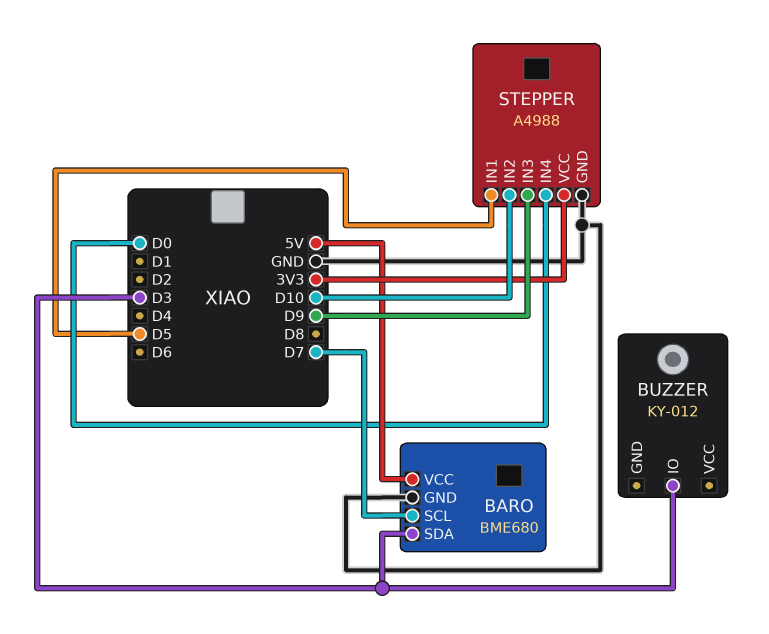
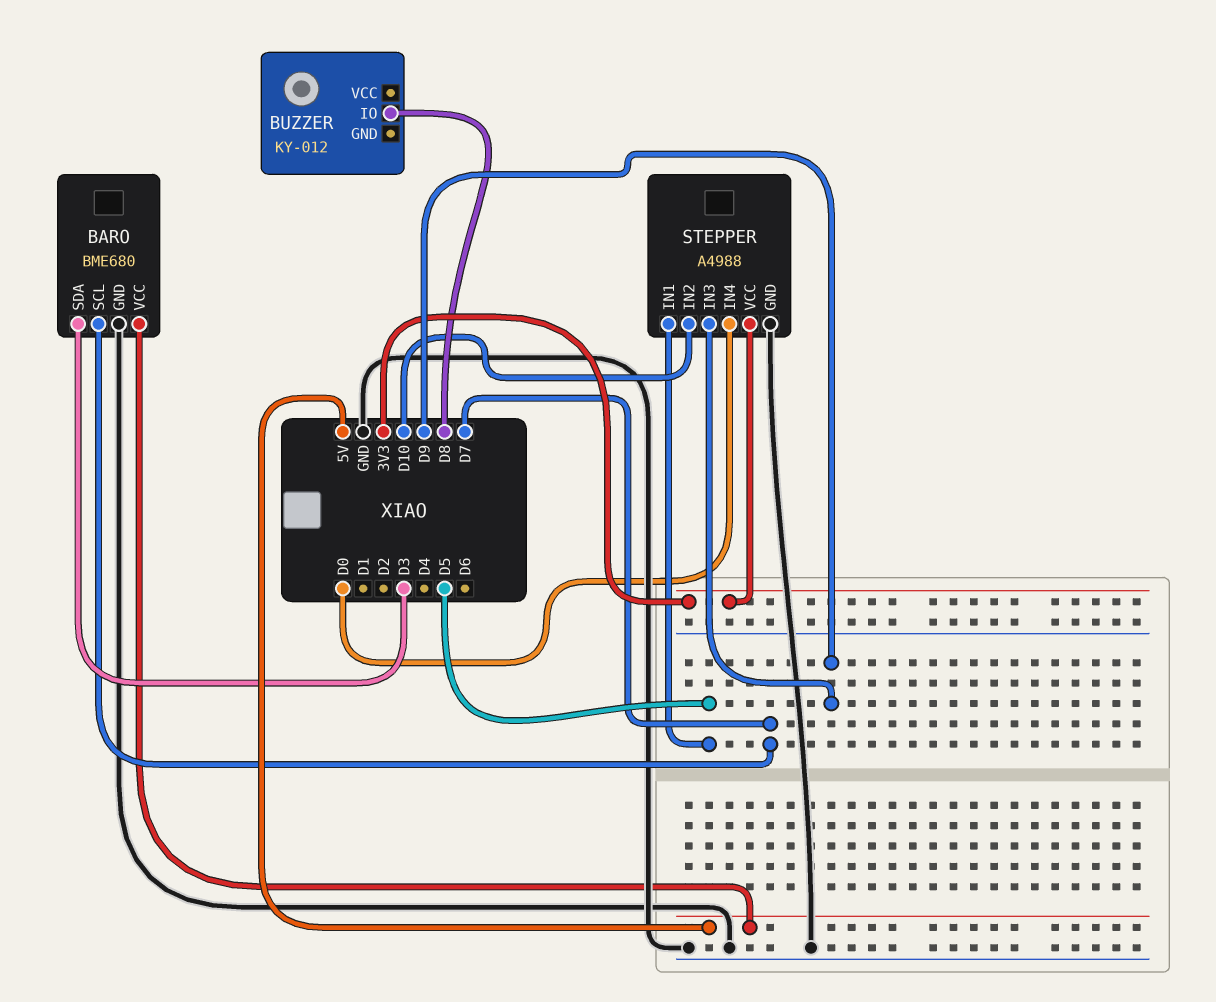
BUZZER pin IO: D3 -> D8

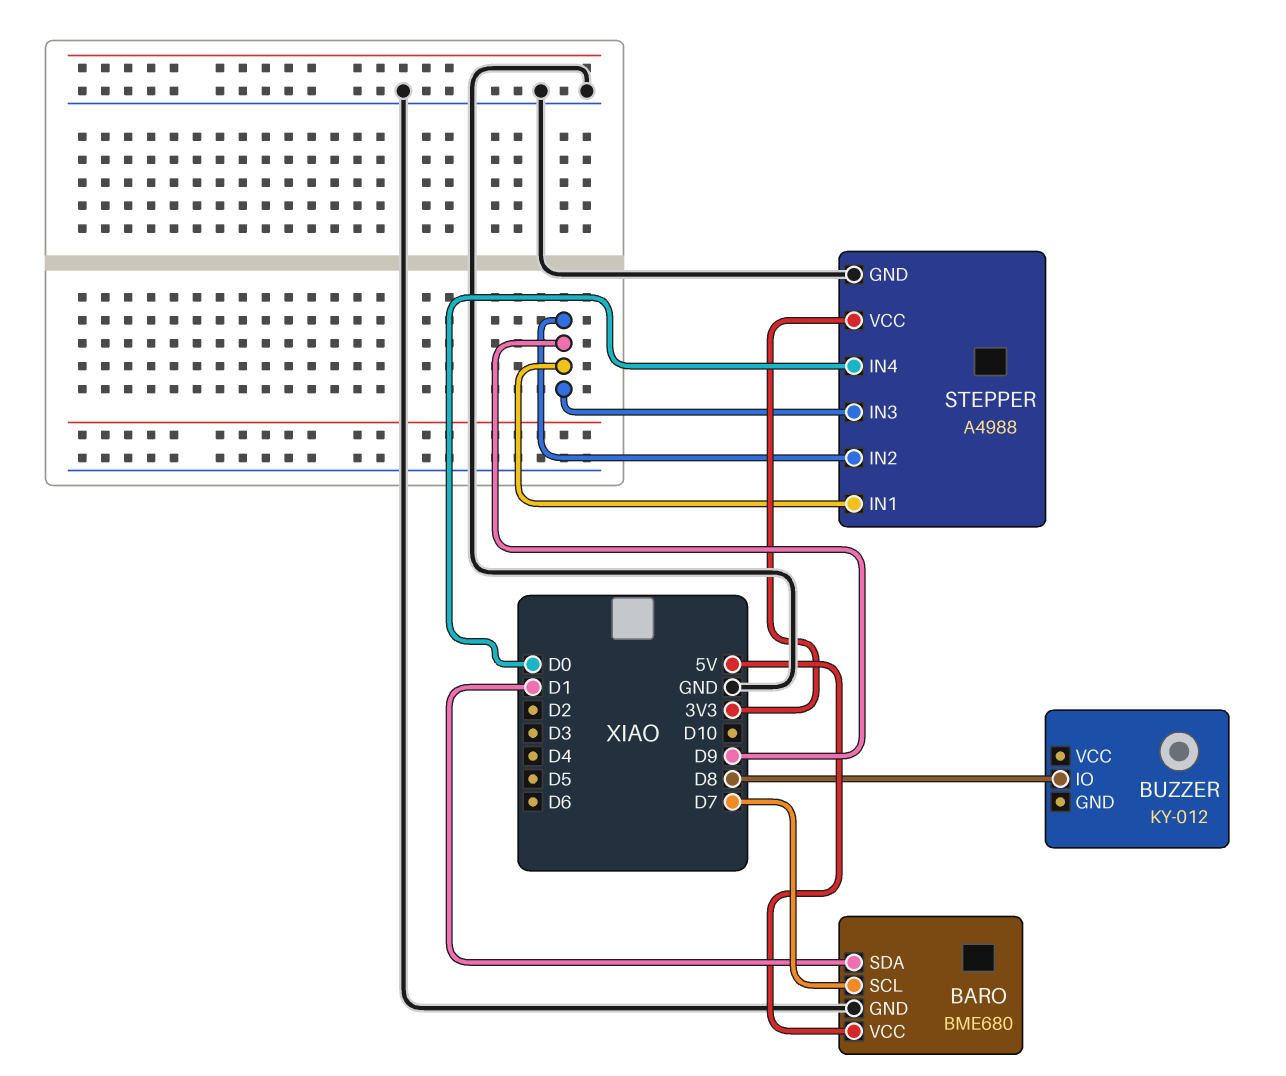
BARO pin SDA: D3 -> D1
STEPPER pin IN1: D5 -> D9
STEPPER pin IN2: D10 -> D9

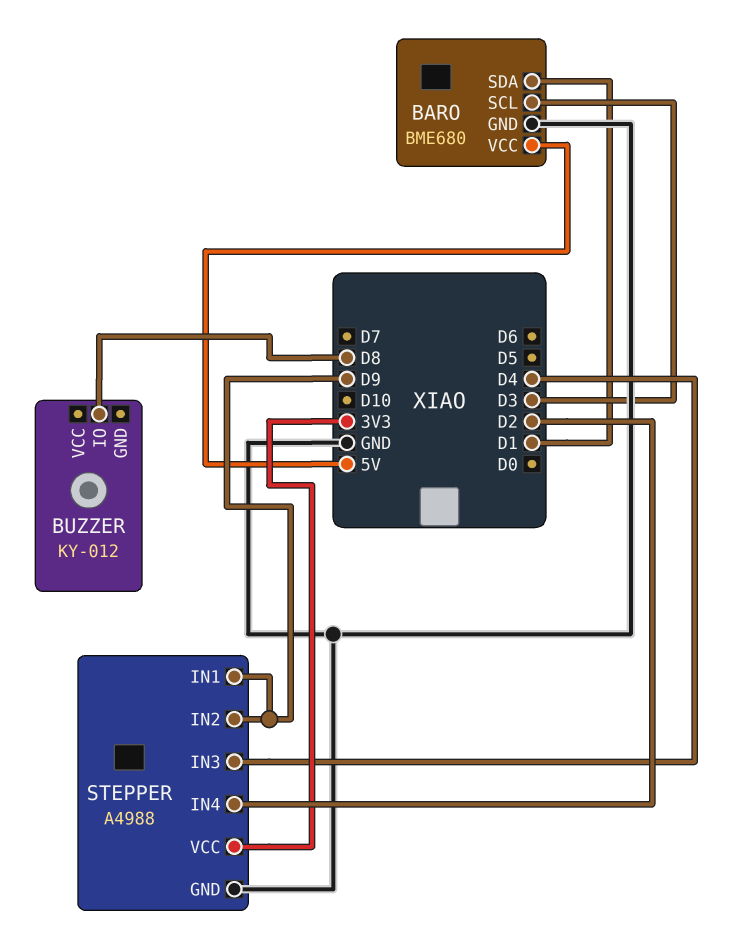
BARO pin SCL: D7 -> D3
STEPPER pin IN3: D9 -> D4
STEPPER pin IN4: D0 -> D2

